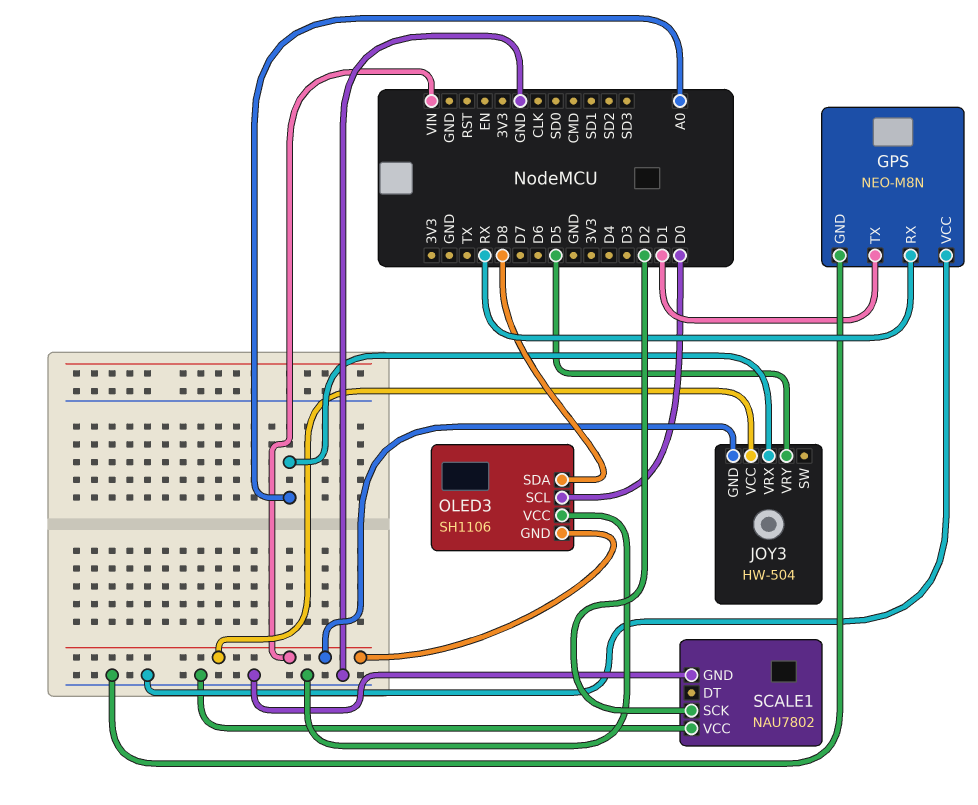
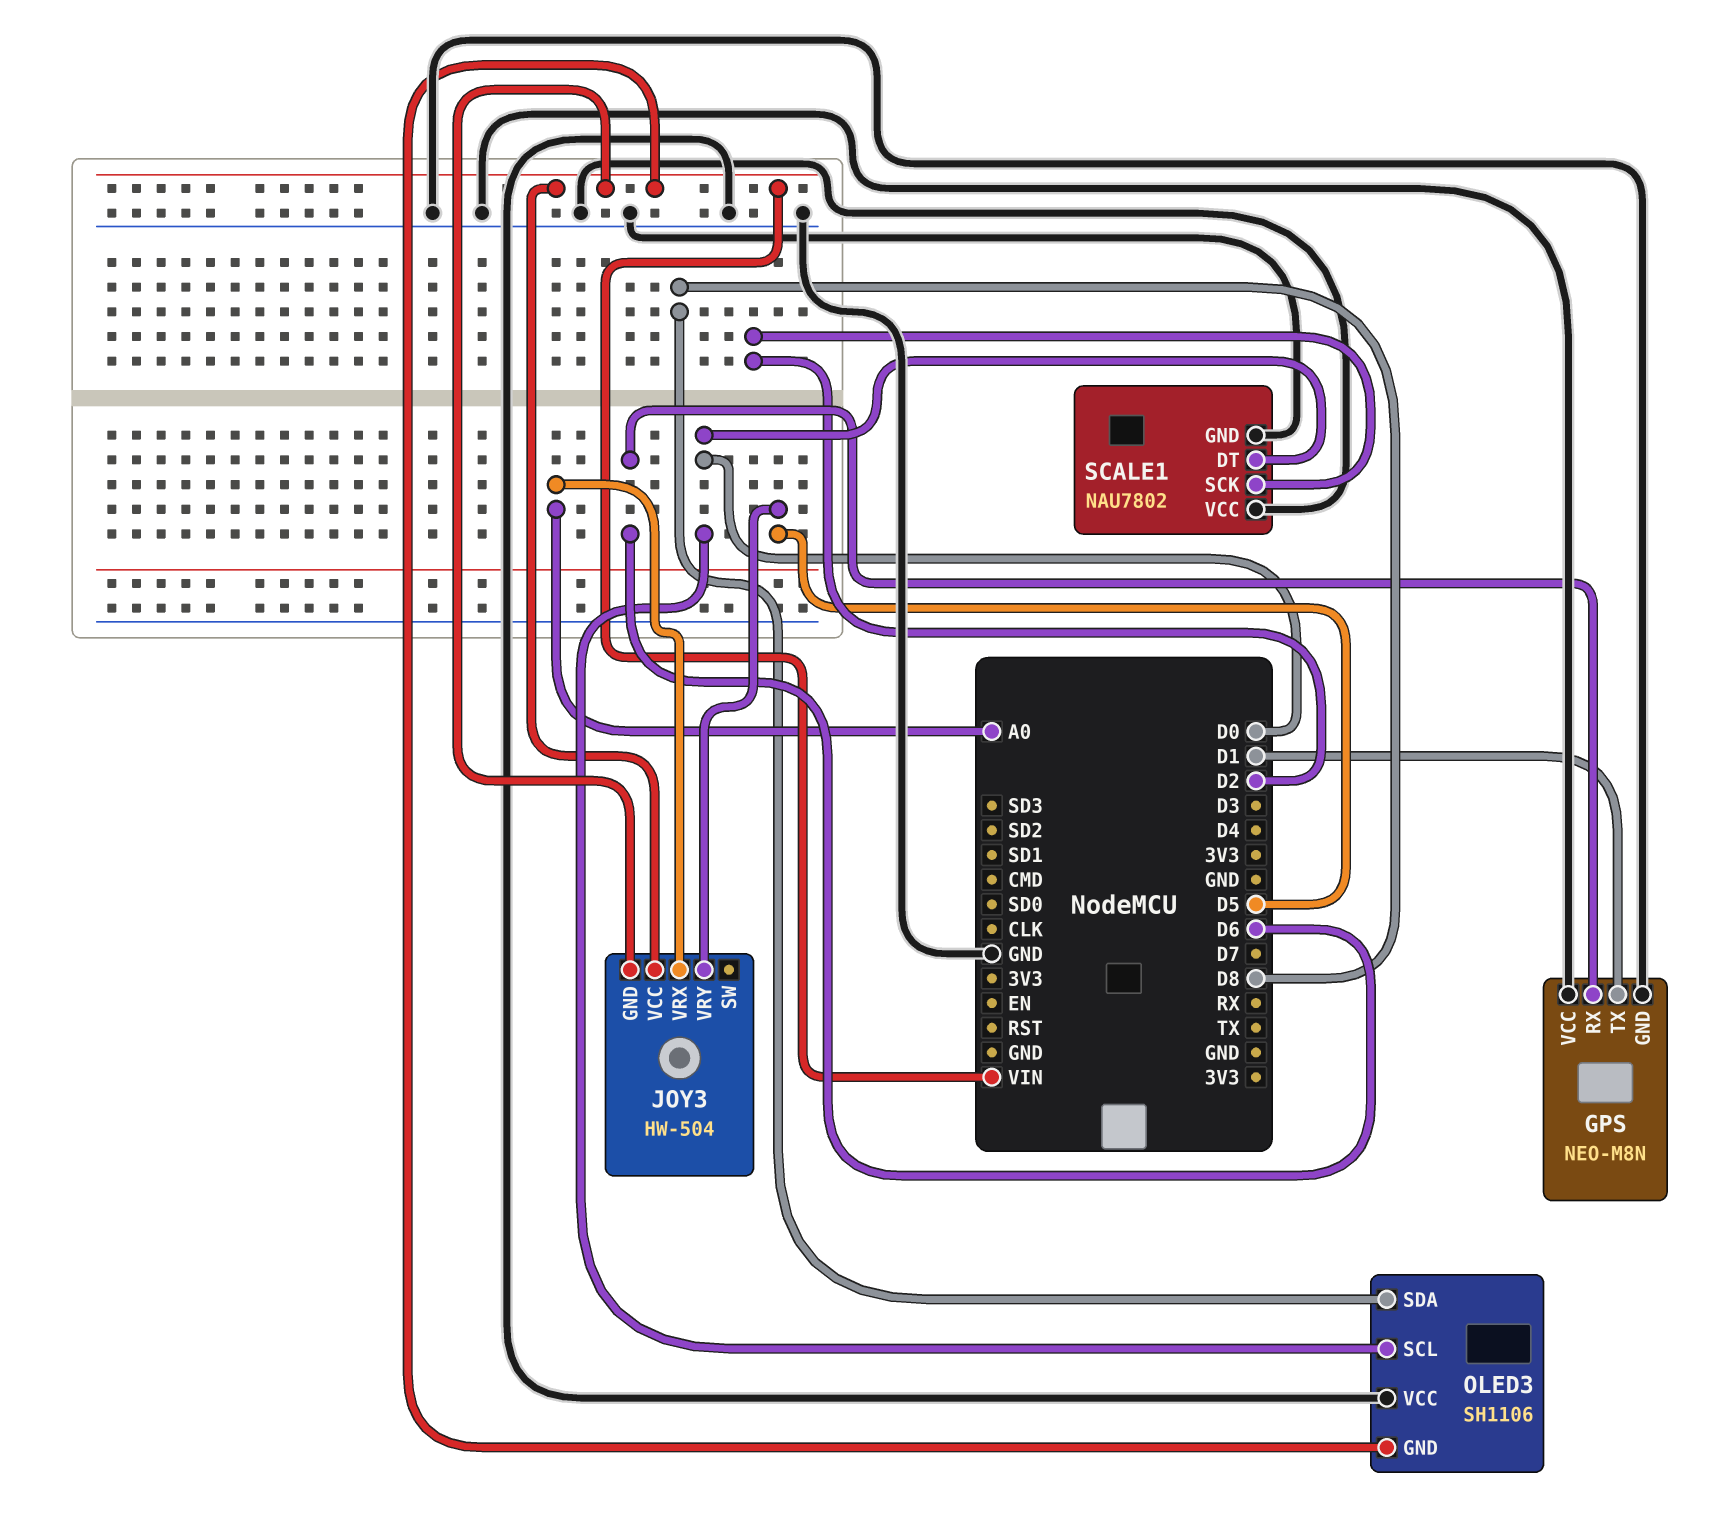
GPS pin RX: RX -> D6
SCALE1 pin DT: none -> D0

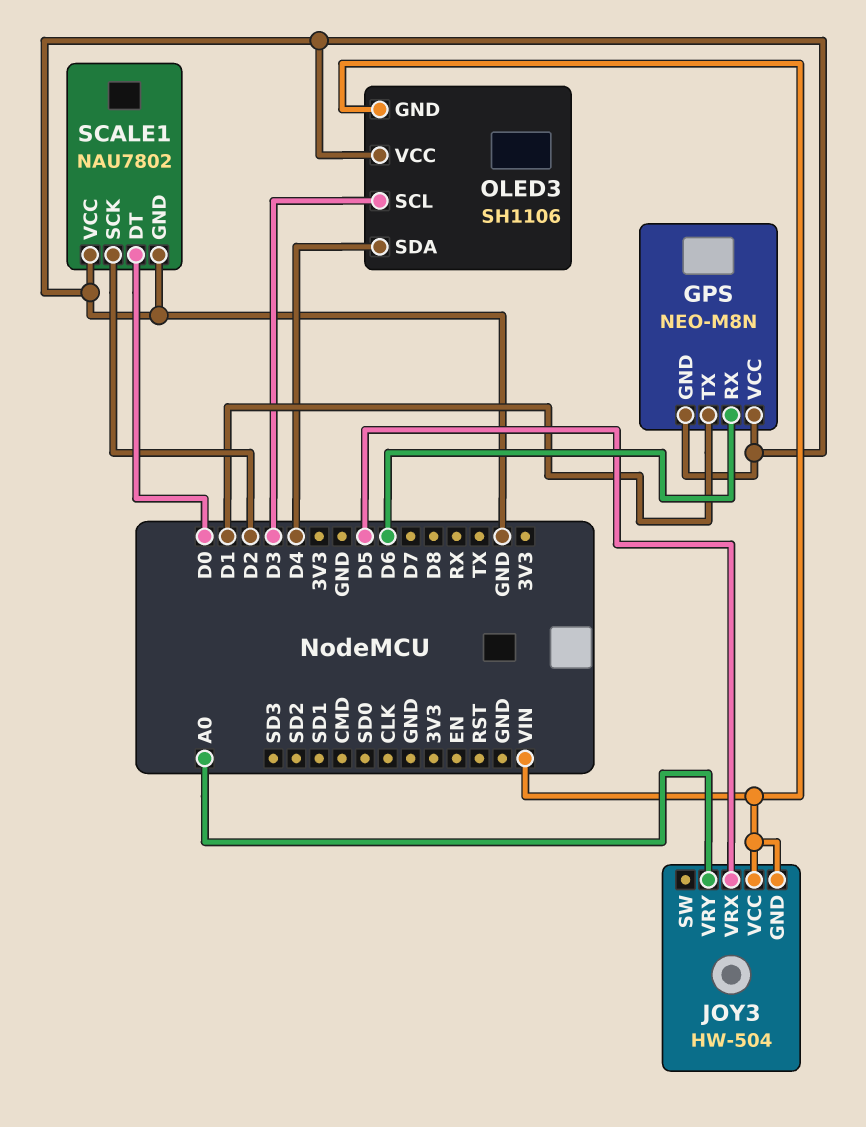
JOY3 pin VRX: A0 -> D5
JOY3 pin VRY: D5 -> A0
OLED3 pin SCL: D0 -> D3
OLED3 pin SDA: D8 -> D4

